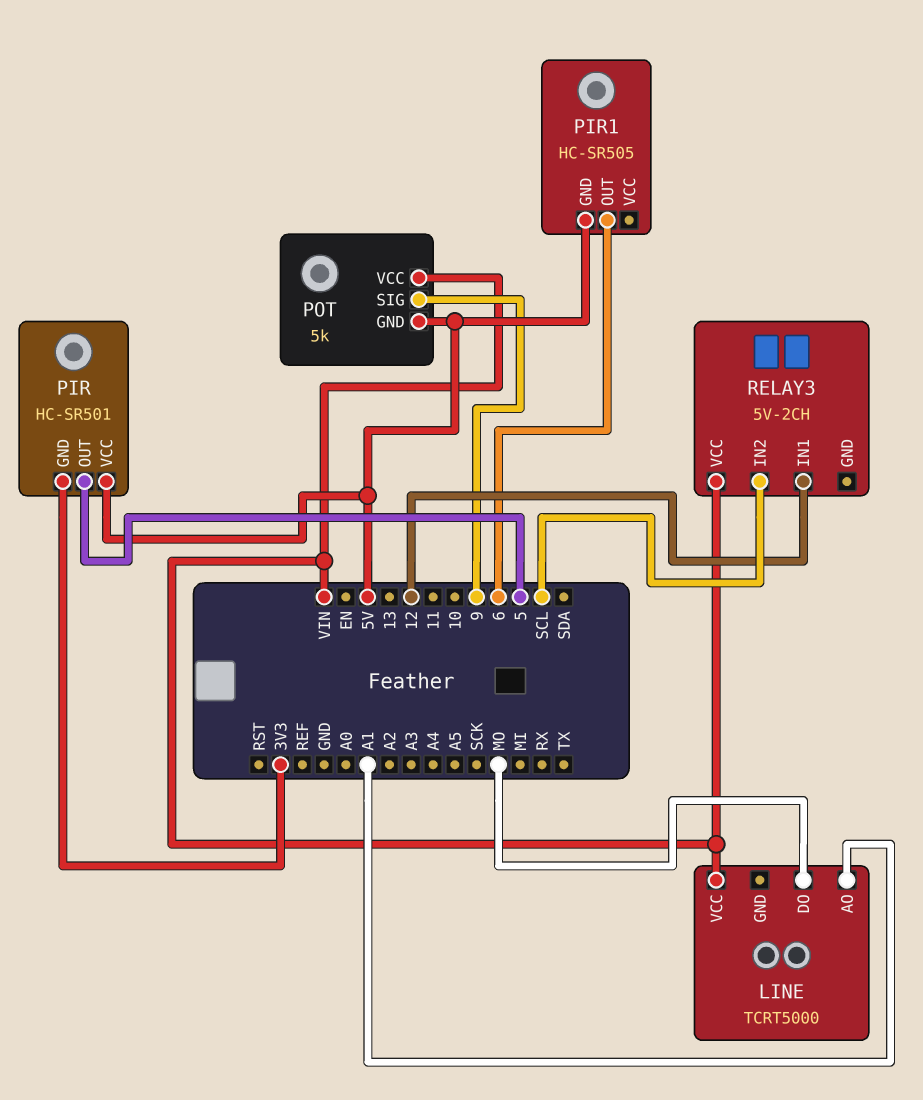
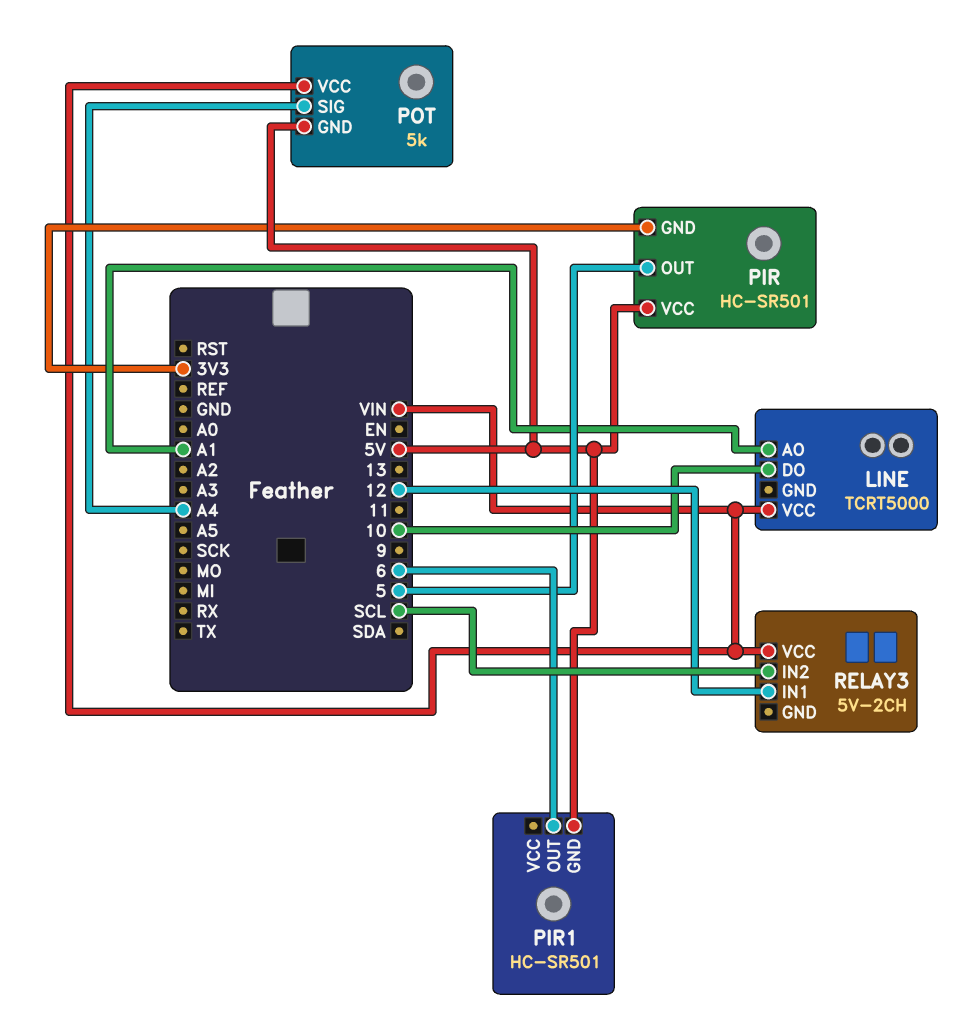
LINE pin DO: MO -> 10
PIR1: HC-SR505 -> HC-SR501
POT pin SIG: 9 -> A4

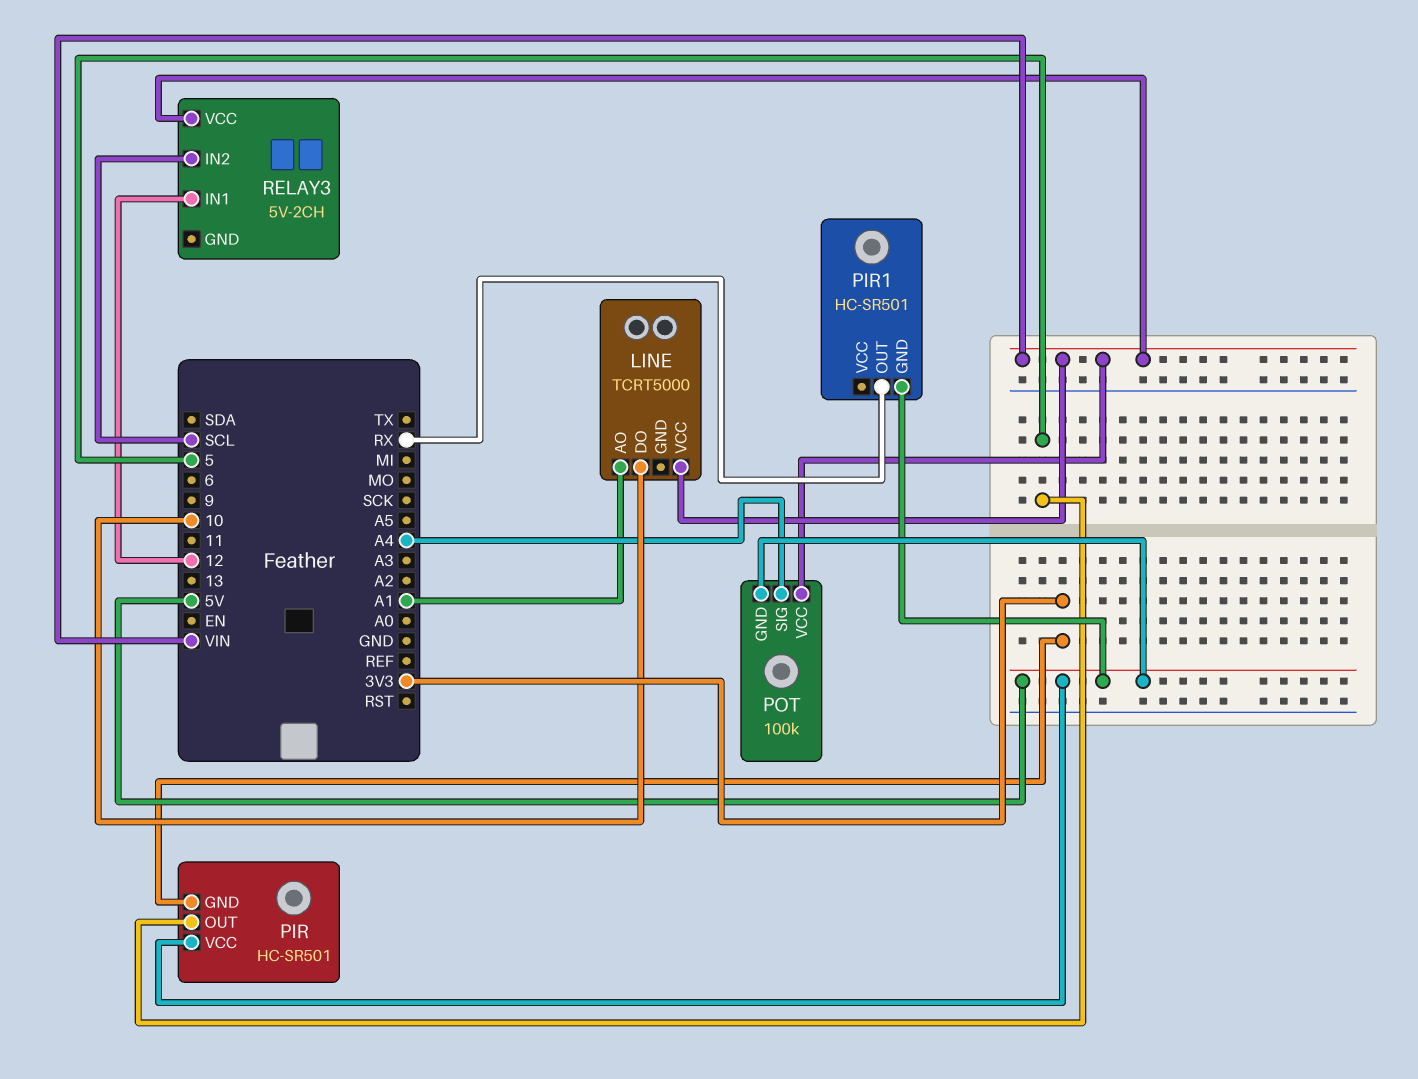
PIR1 pin OUT: 6 -> RX
POT: 5k -> 100k

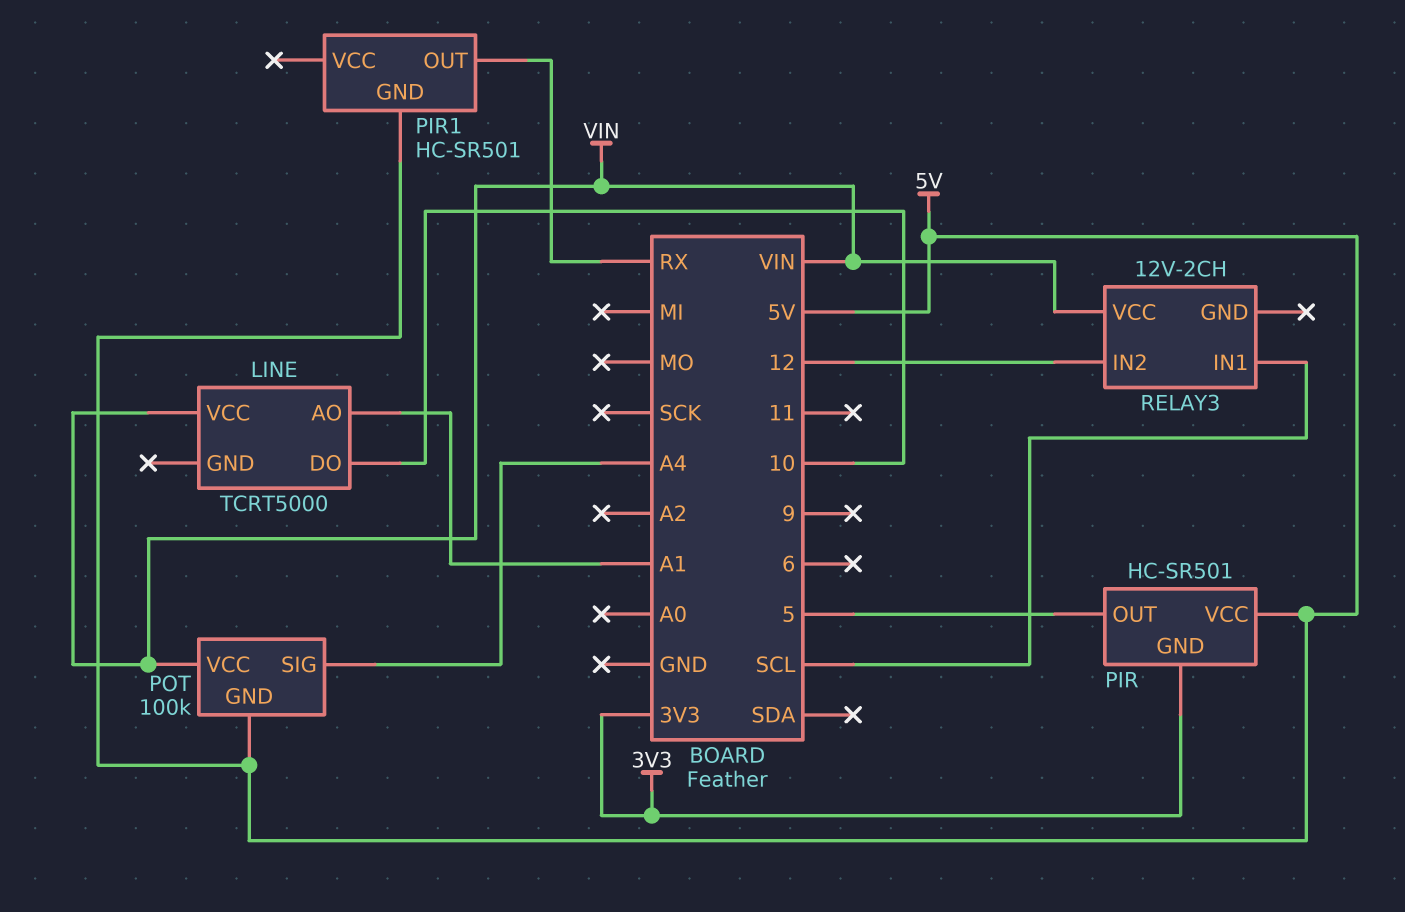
RELAY3: 5V-2CH -> 12V-2CH
RELAY3 pin IN1: 12 -> SCL
RELAY3 pin IN2: SCL -> 12

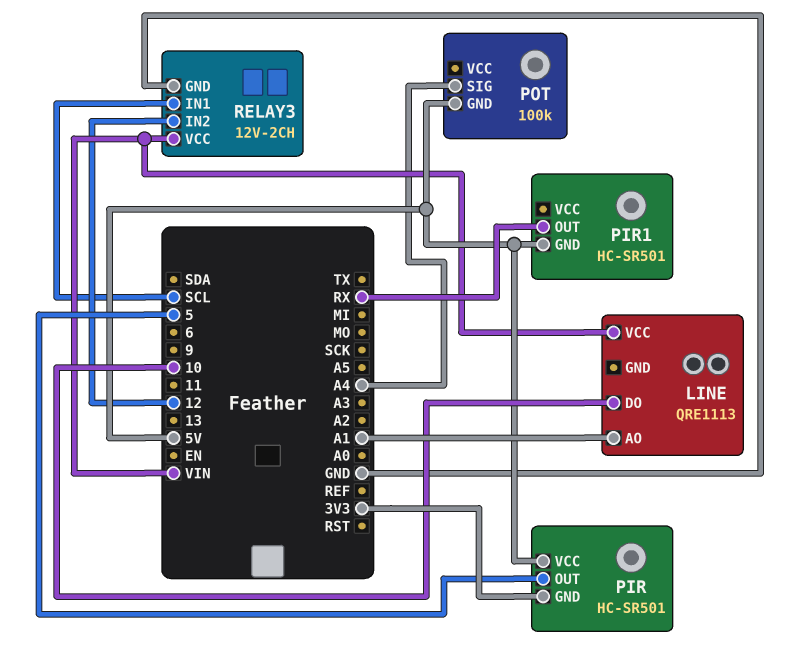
LINE: TCRT5000 -> QRE1113
POT pin VCC: VIN -> none
RELAY3 pin GND: none -> GND

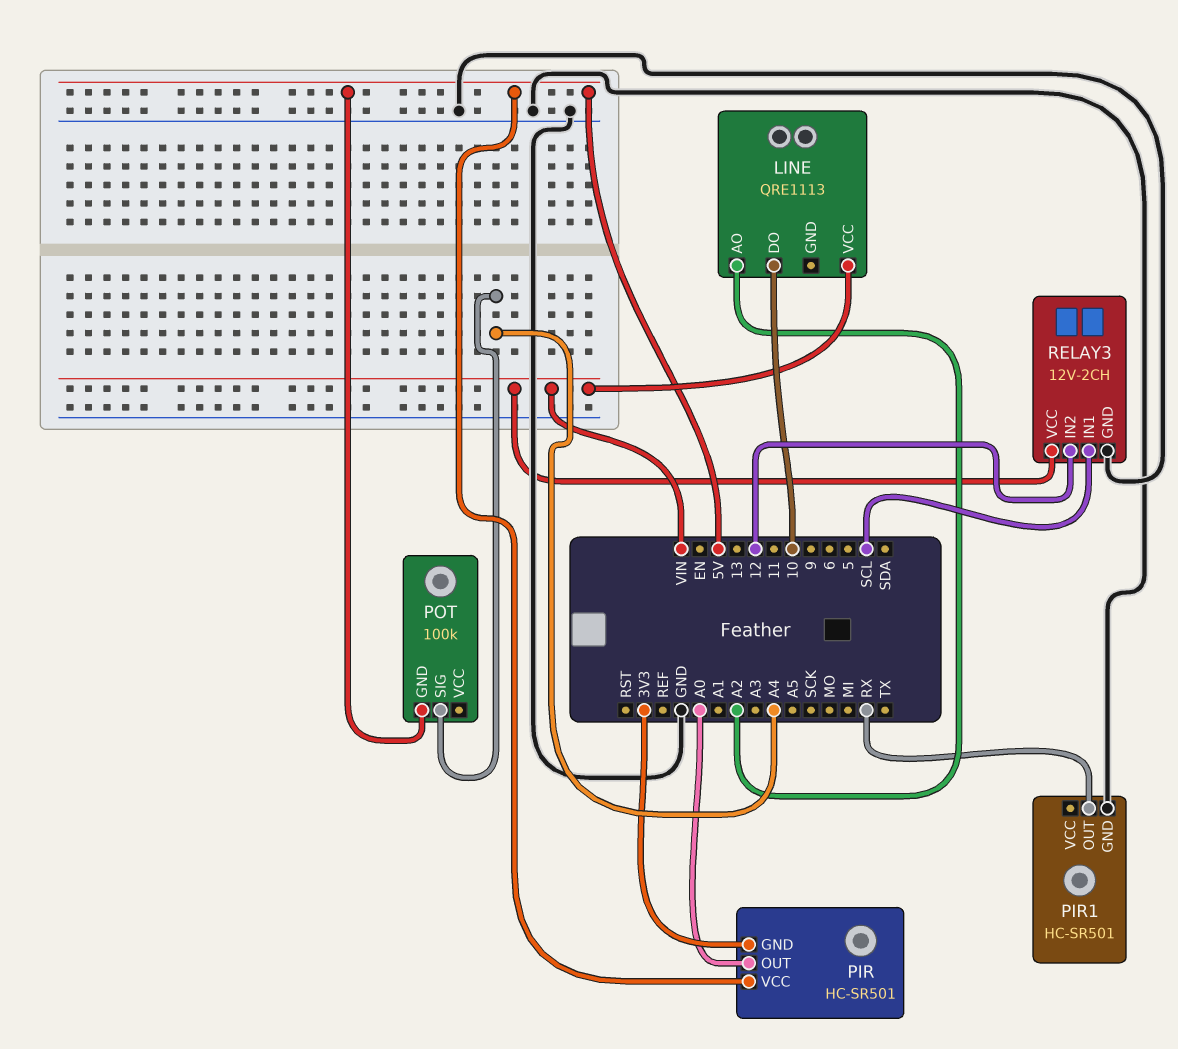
LINE pin AO: A1 -> A2
PIR pin OUT: 5 -> A0
PIR1 pin GND: 5V -> GND

